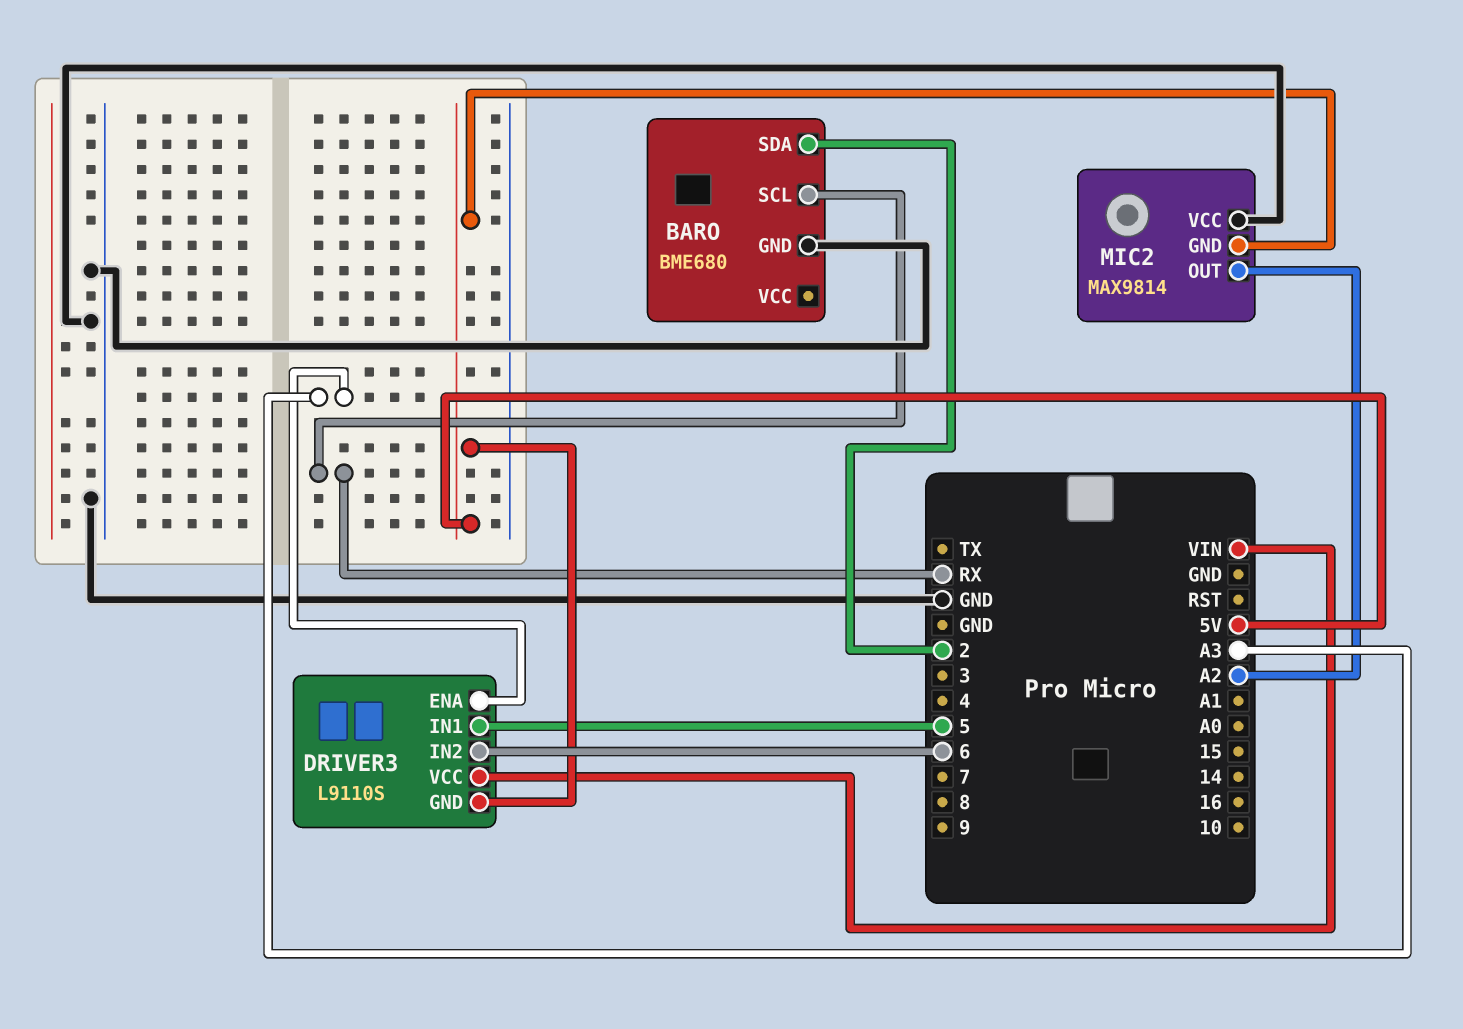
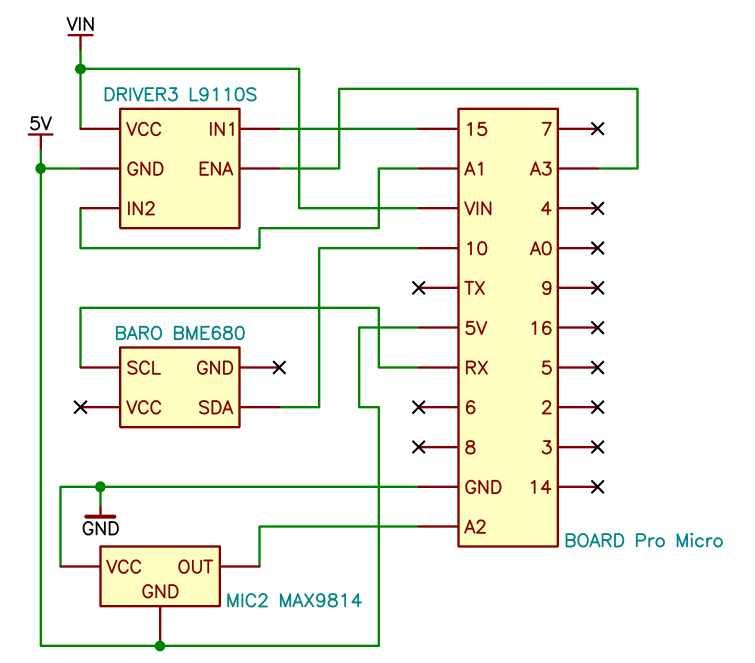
BARO pin GND: GND -> none
BARO pin SDA: 2 -> 10
DRIVER3 pin IN1: 5 -> 15
DRIVER3 pin IN2: 6 -> A1

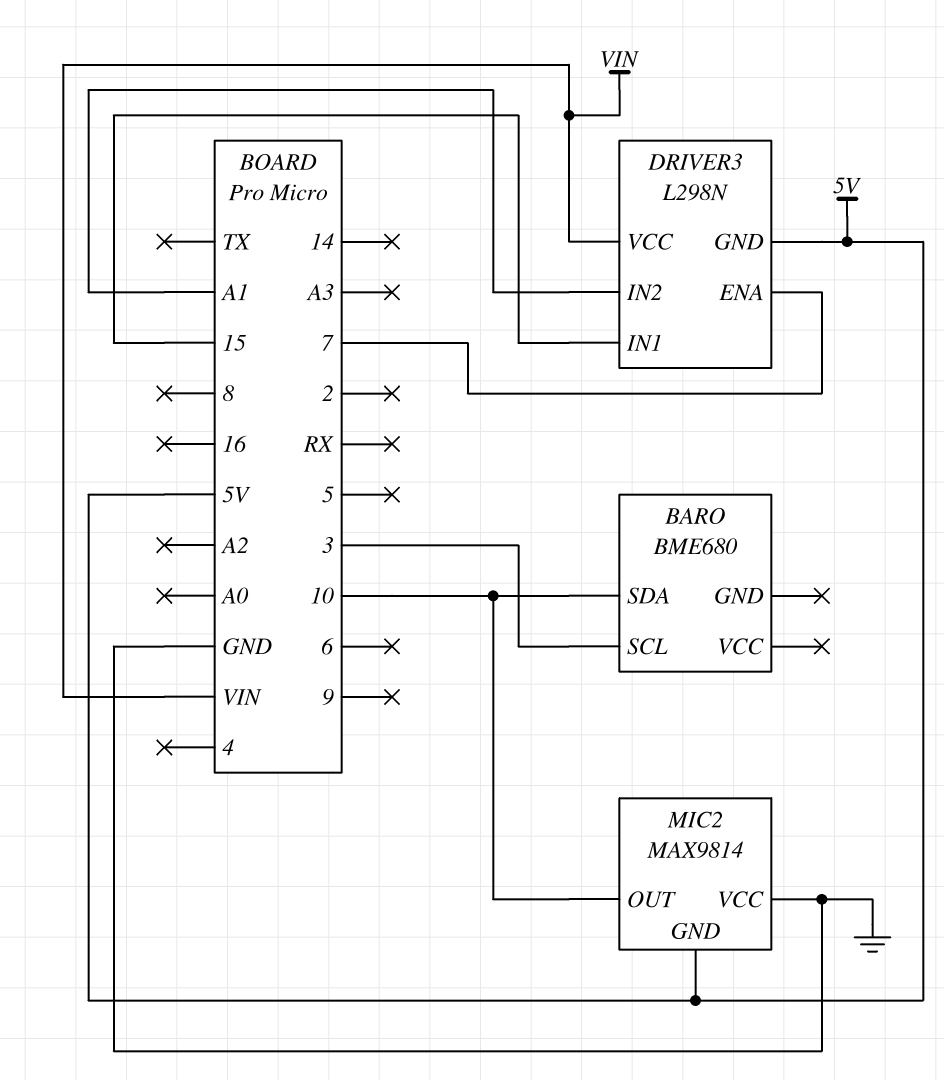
BARO pin SCL: RX -> 3
DRIVER3: L9110S -> L298N
DRIVER3 pin ENA: A3 -> 7
MIC2 pin OUT: A2 -> 10

